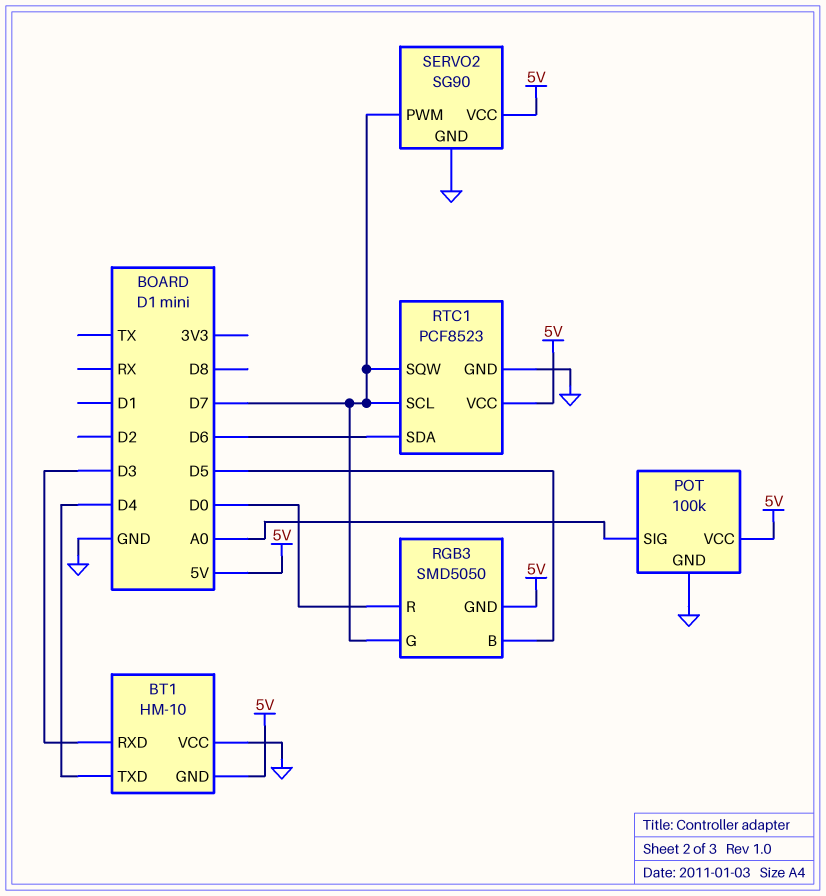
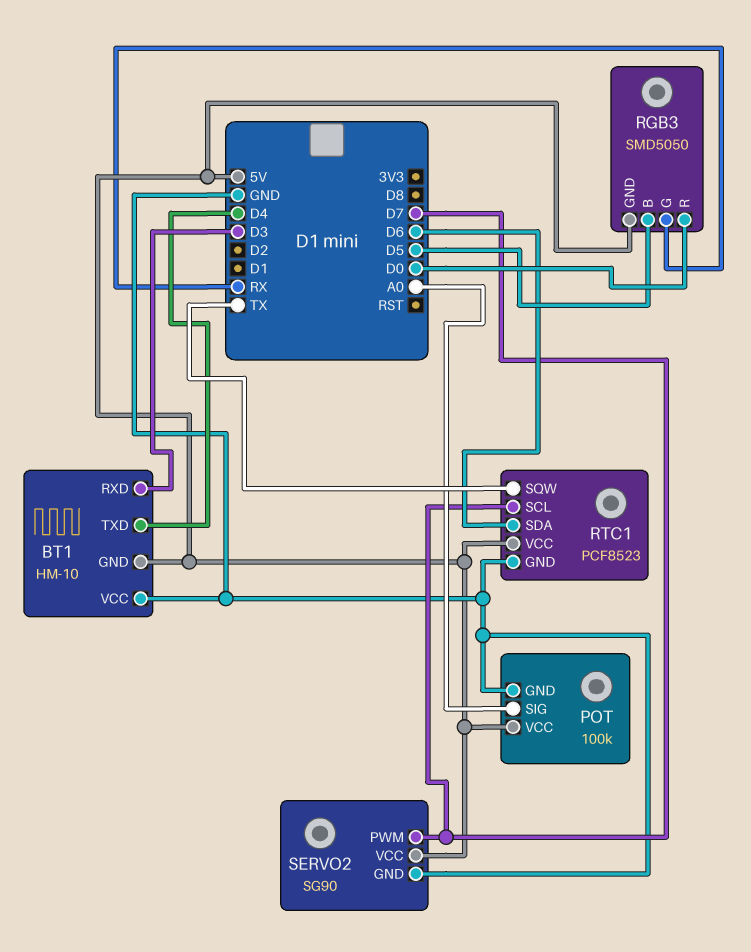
RGB3 pin G: D7 -> RX
RTC1 pin SQW: D7 -> TX

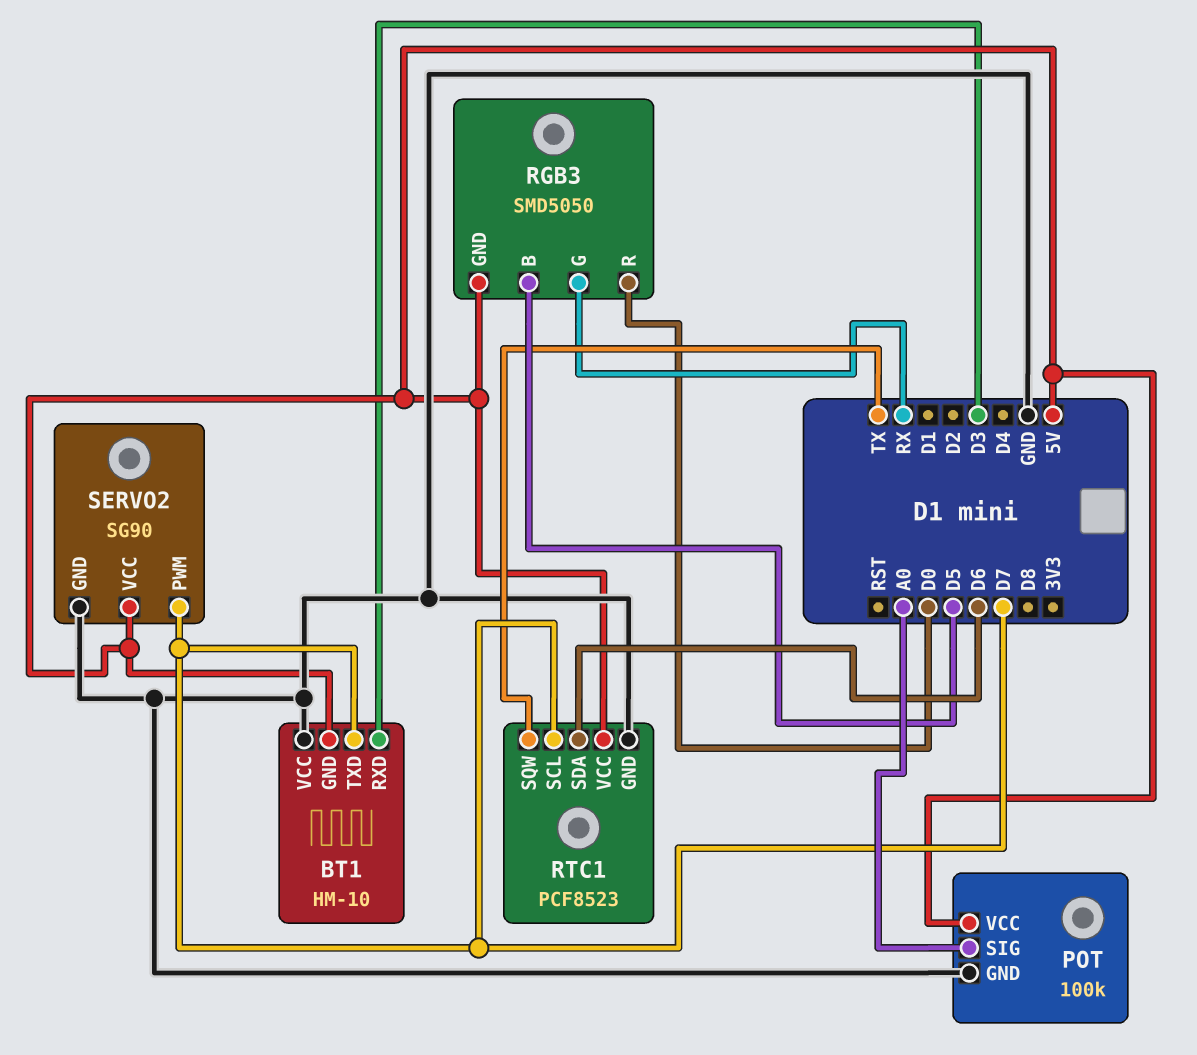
BT1 pin TXD: D4 -> D7

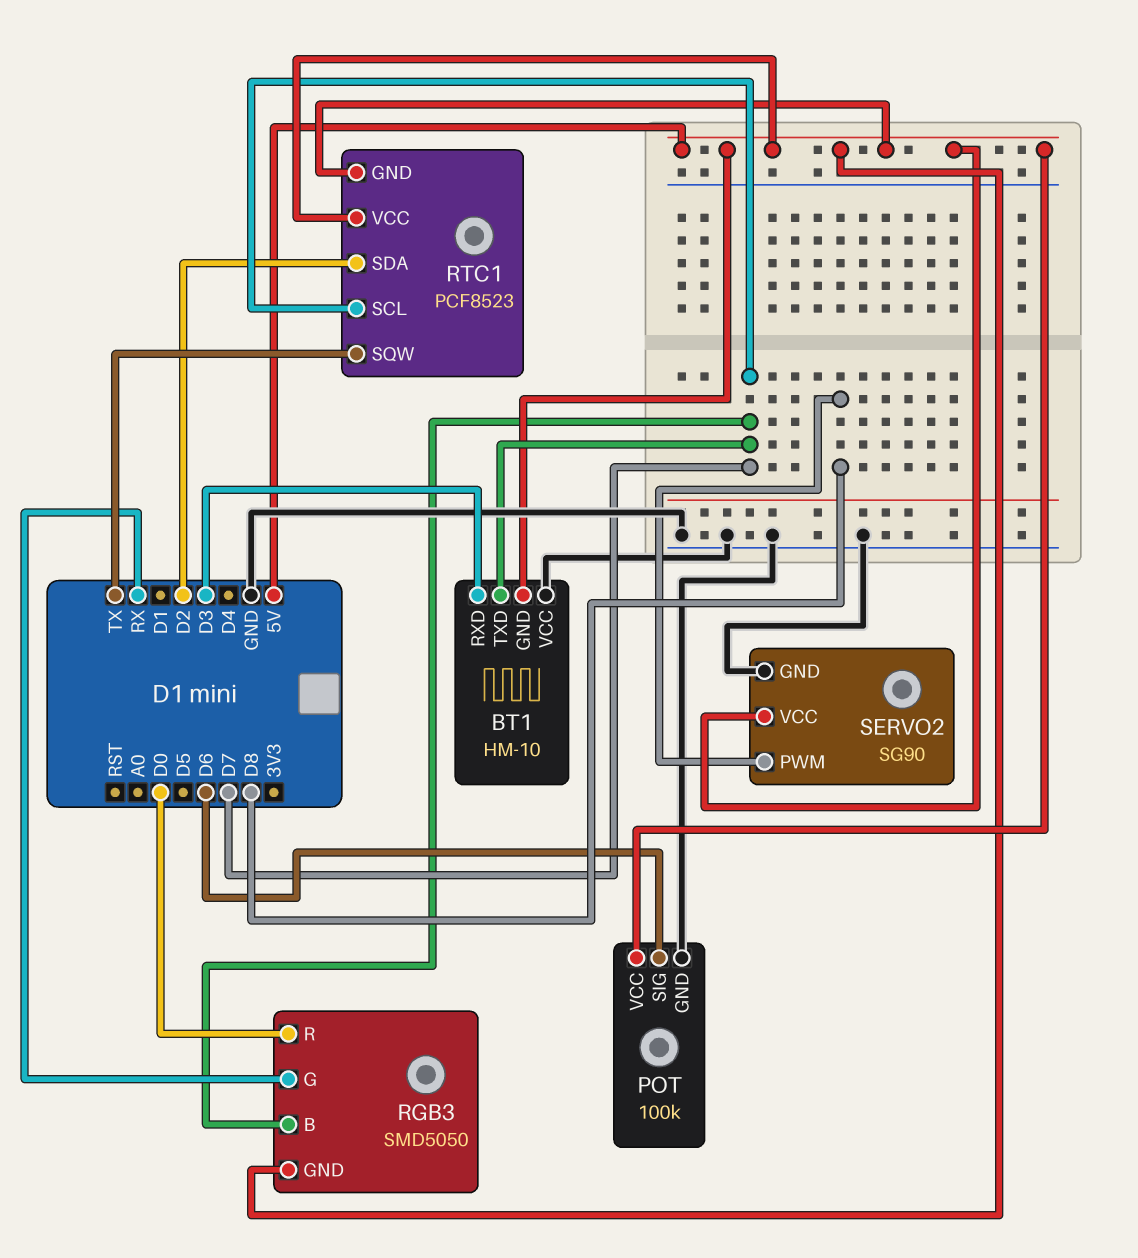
POT pin SIG: A0 -> D6
RGB3 pin B: D5 -> D7
RTC1 pin GND: GND -> 5V
RTC1 pin SDA: D6 -> D2
SERVO2 pin PWM: D7 -> D8

